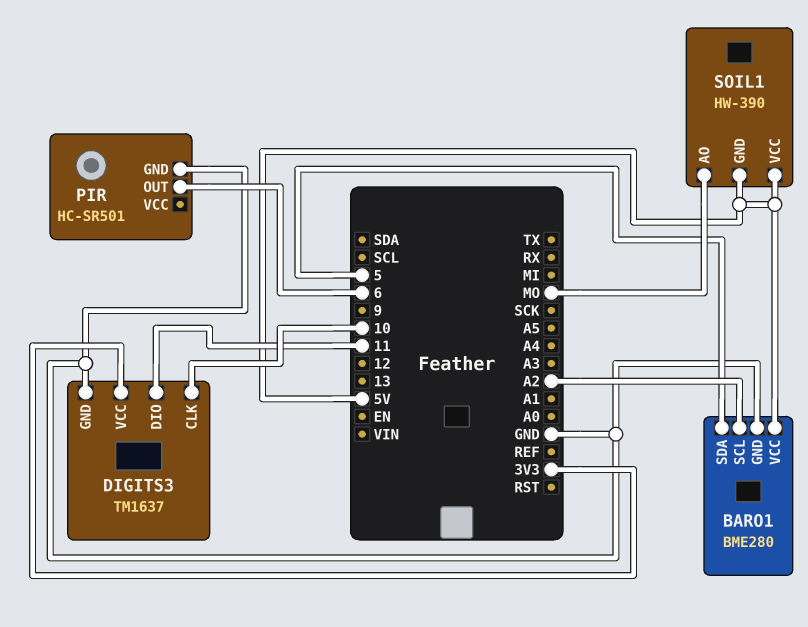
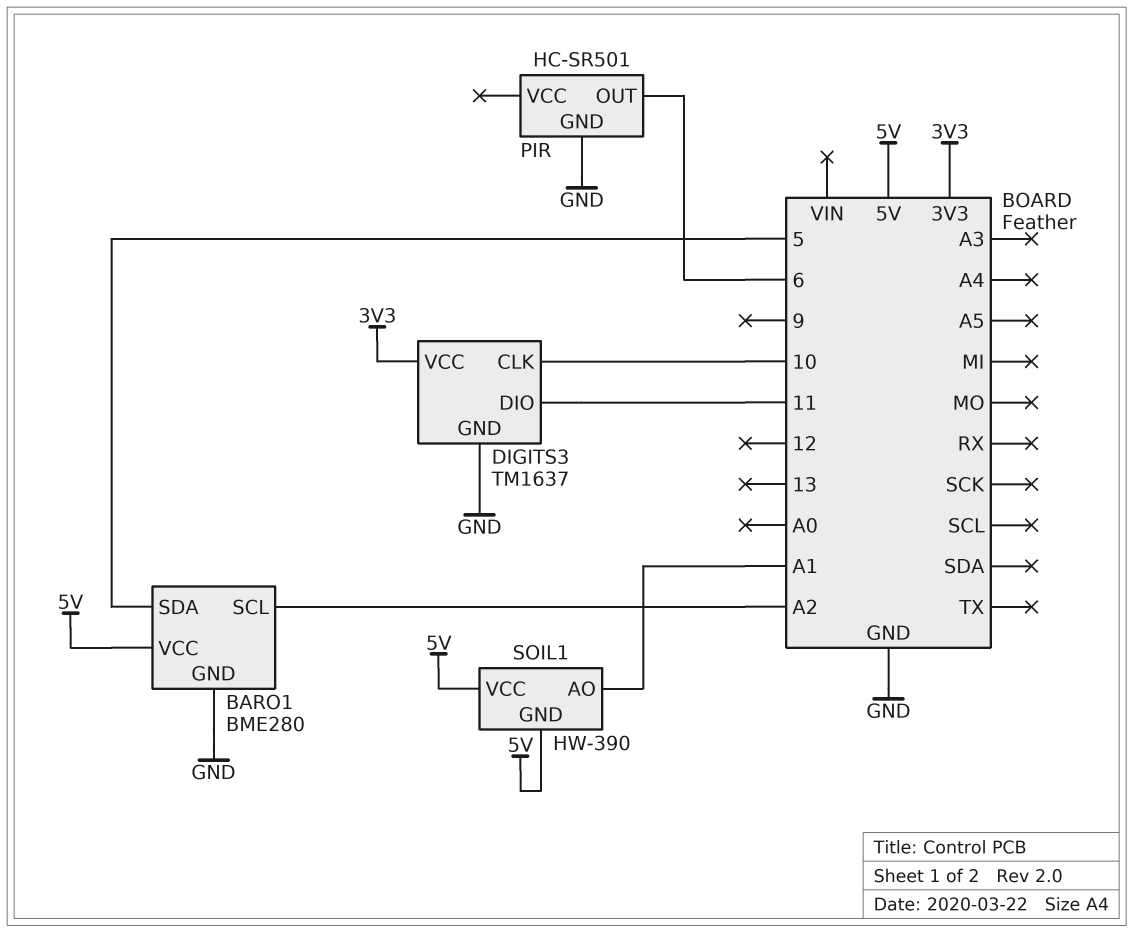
SOIL1 pin AO: MO -> A1

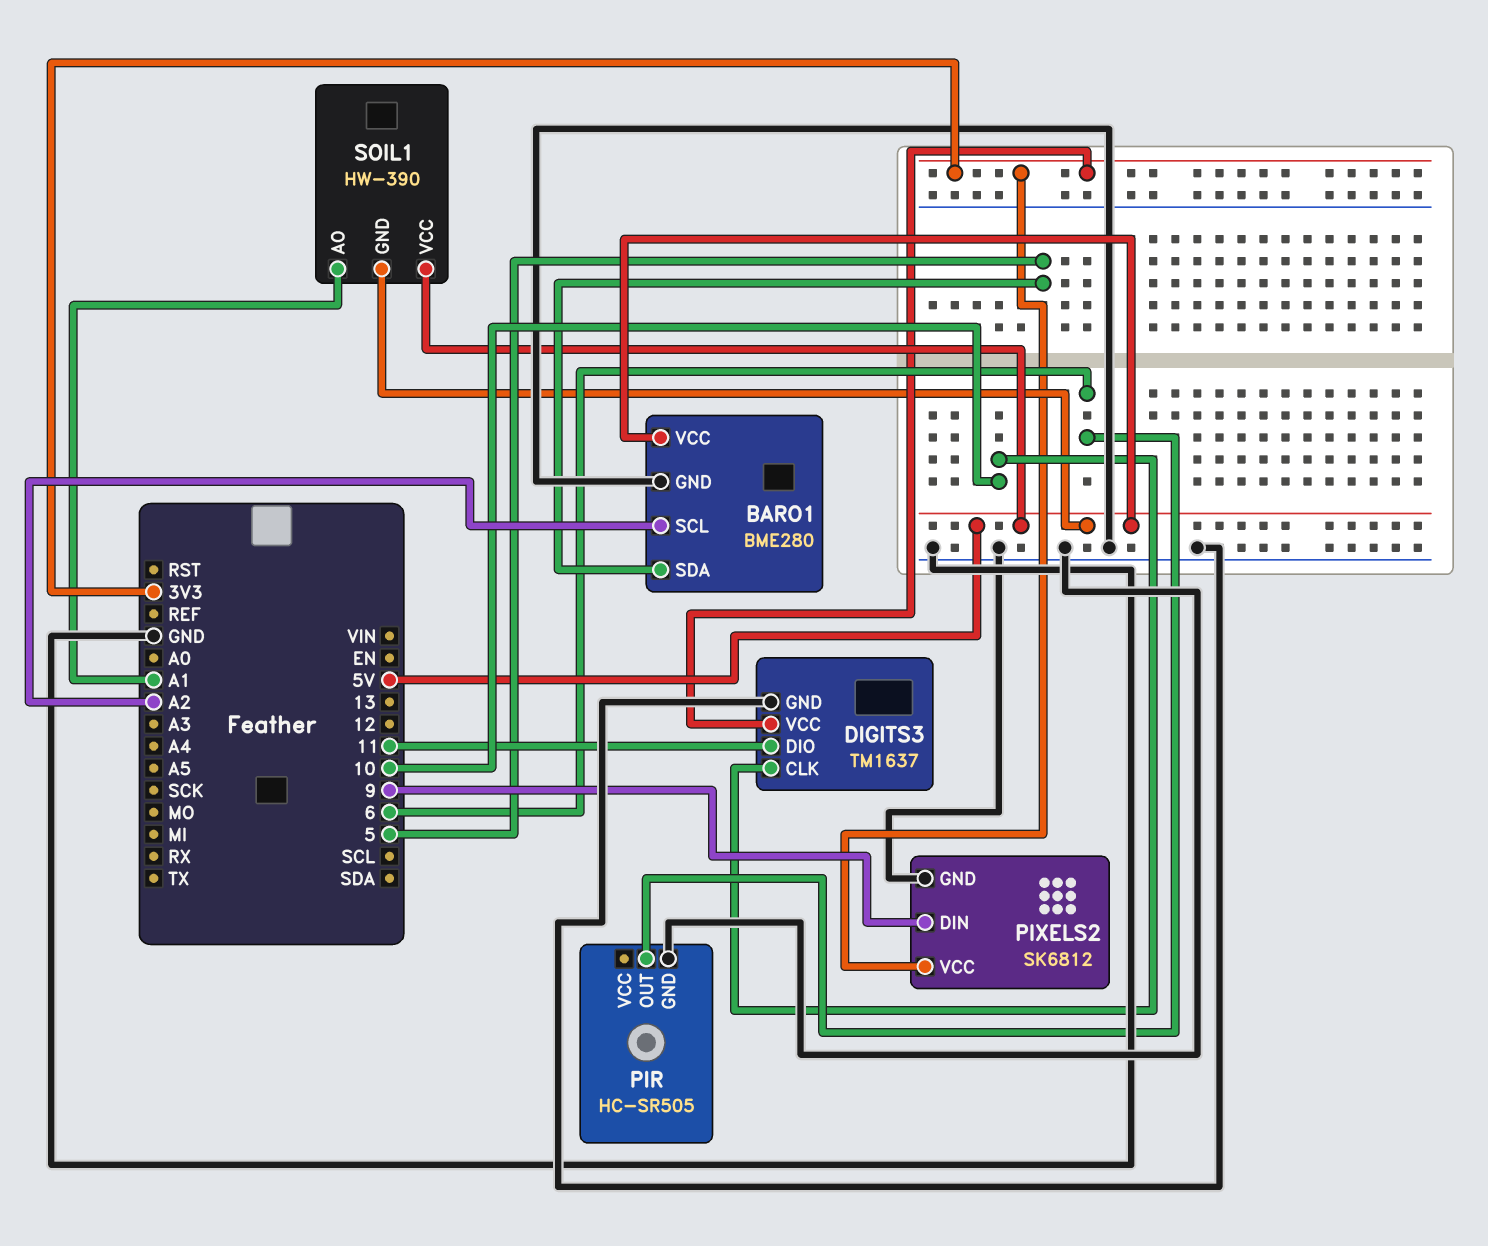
PIR: HC-SR501 -> HC-SR505
PIXELS2: none -> SK6812
PIXELS2 pin DIN: none -> 9
PIXELS2 pin GND: none -> GND
PIXELS2 pin VCC: none -> 3V3

